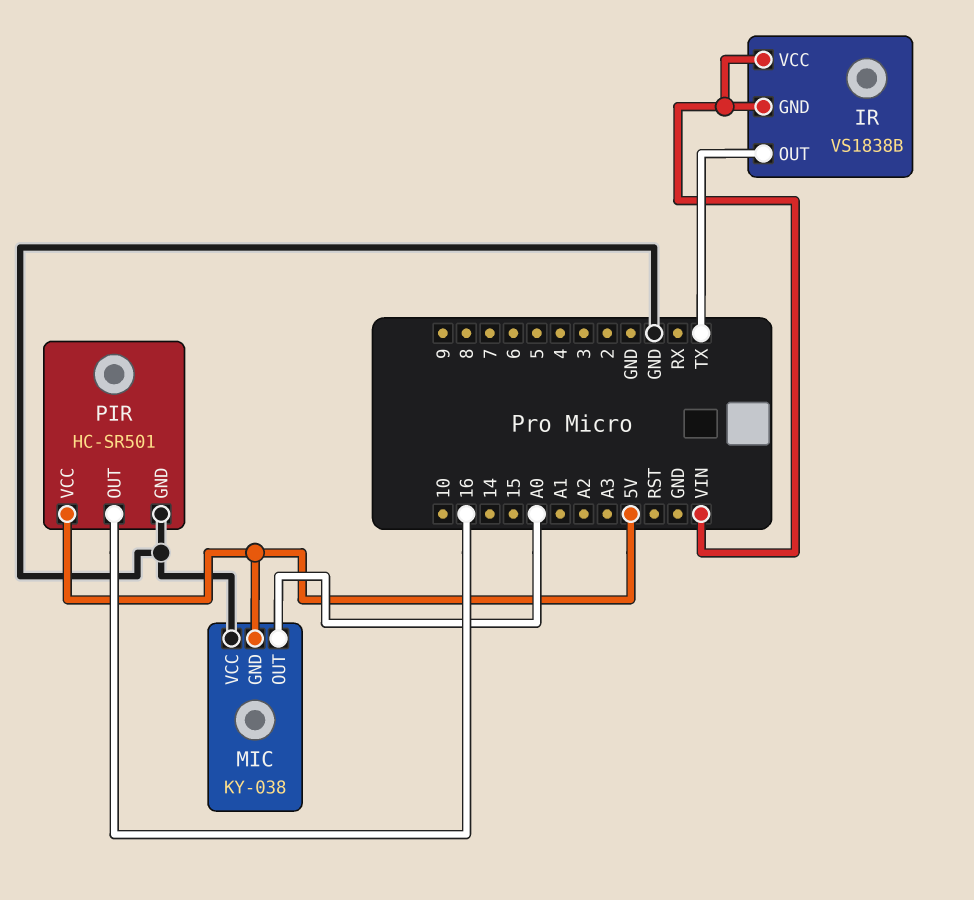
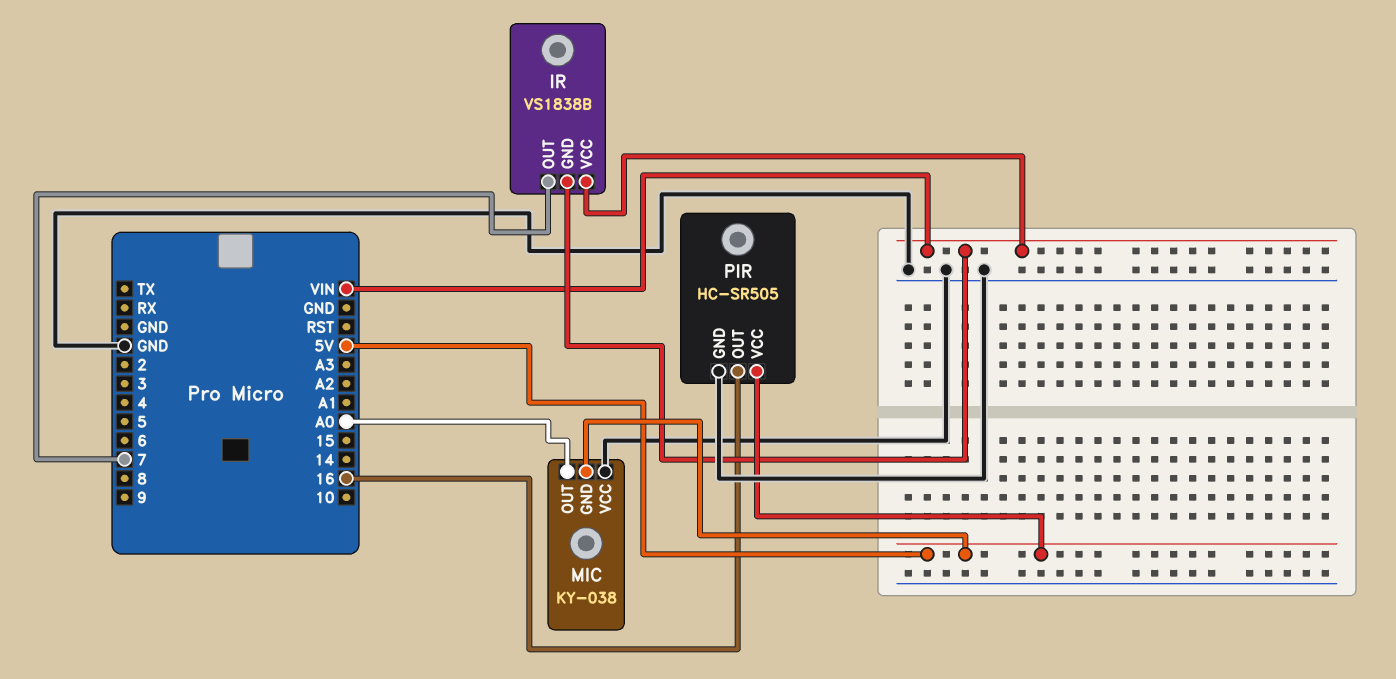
IR pin OUT: TX -> 7
PIR: HC-SR501 -> HC-SR505

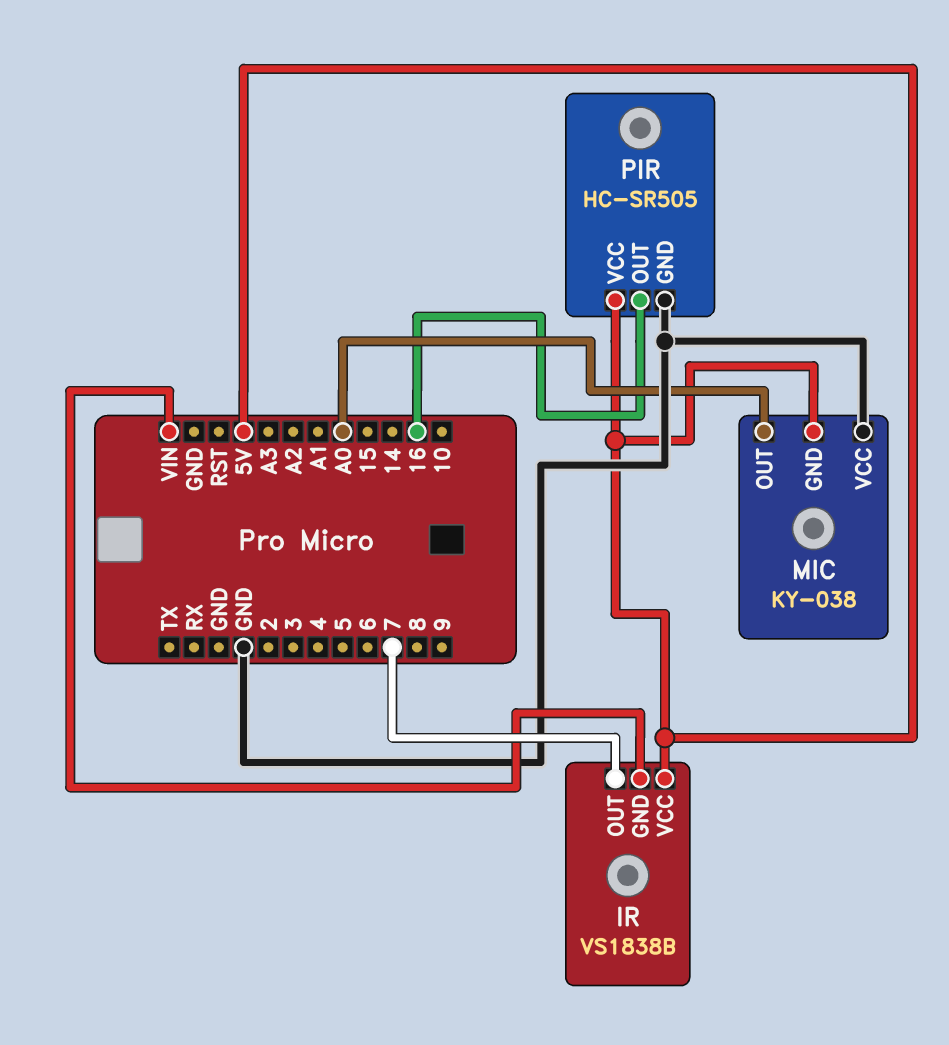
IR pin VCC: VIN -> 5V

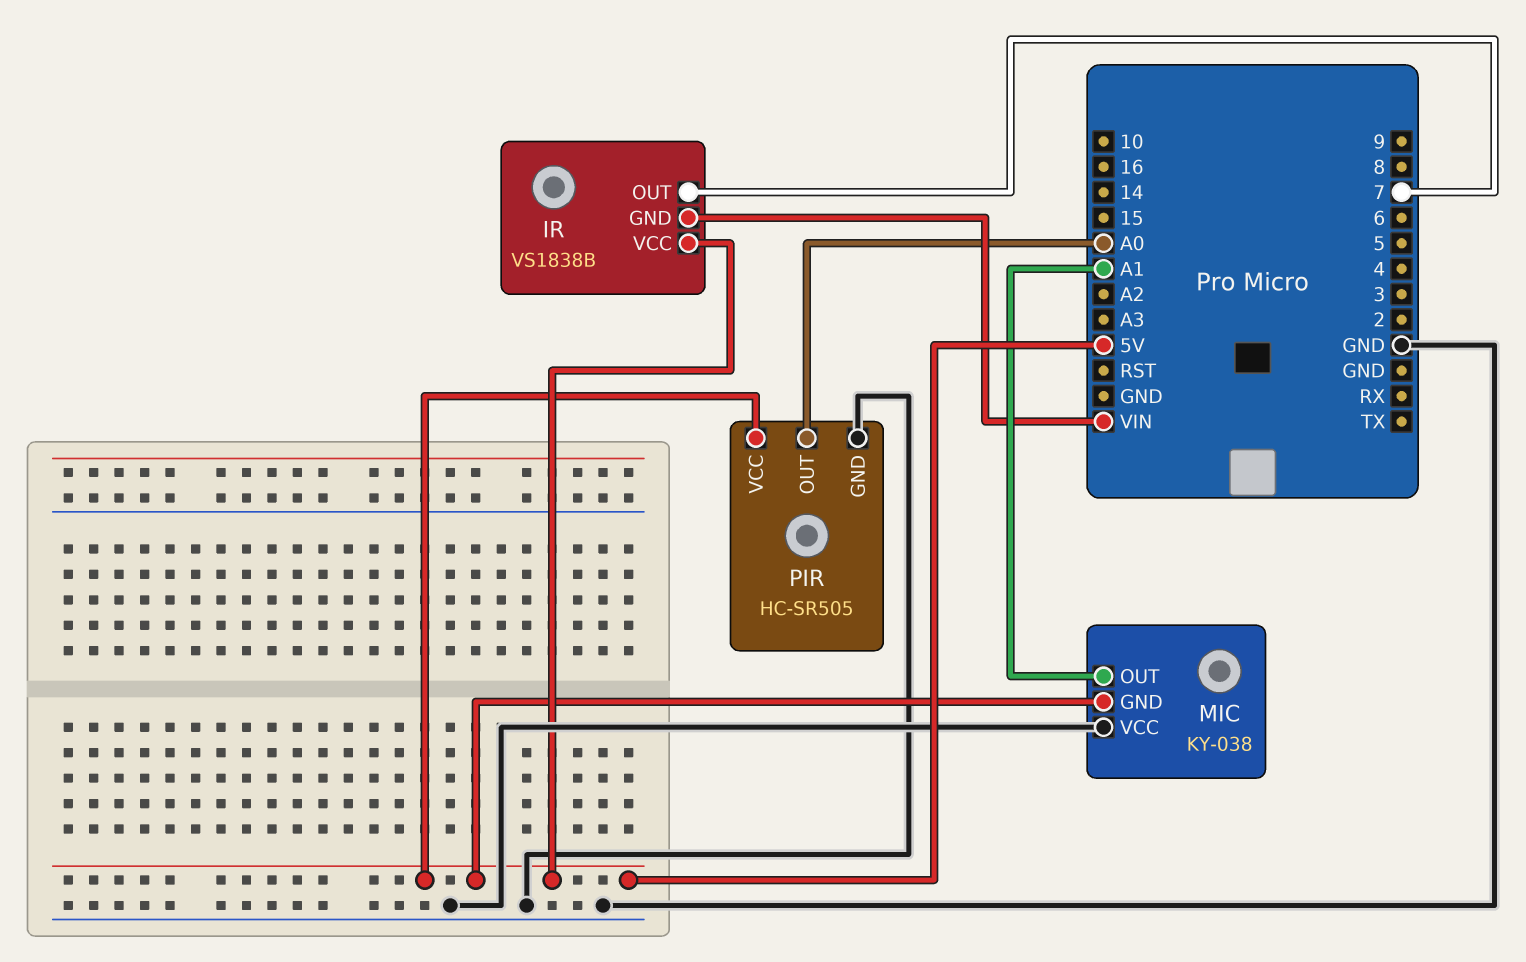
MIC pin OUT: A0 -> A1
PIR pin OUT: 16 -> A0

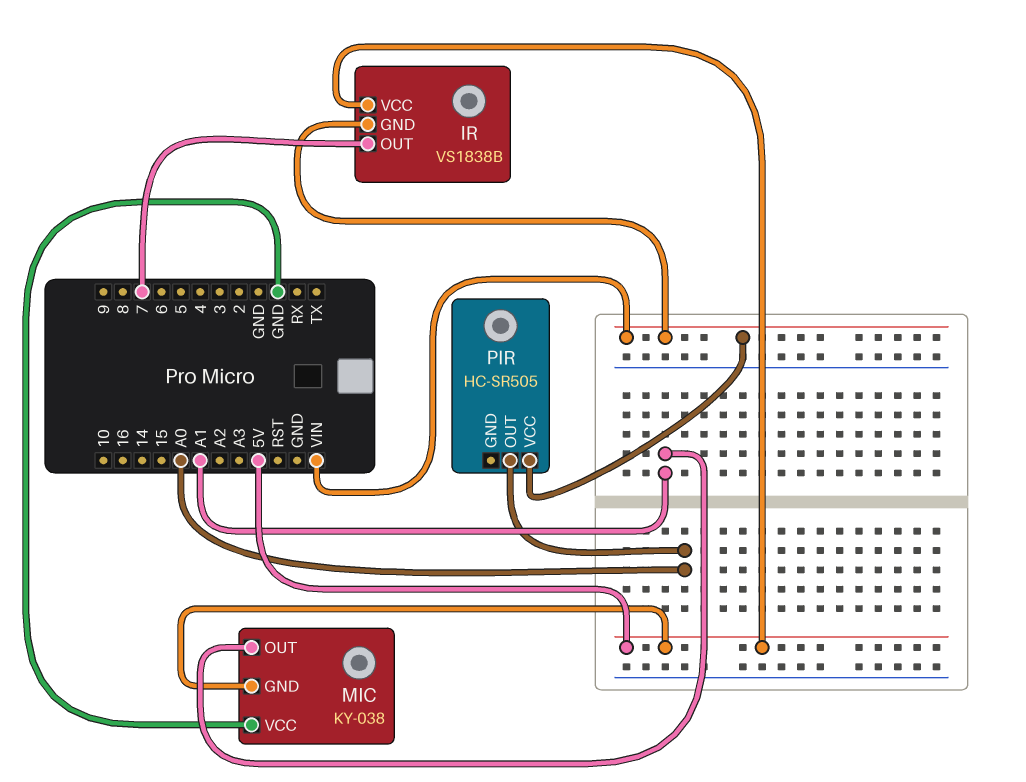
PIR pin GND: GND -> none
PIR pin VCC: 5V -> VIN

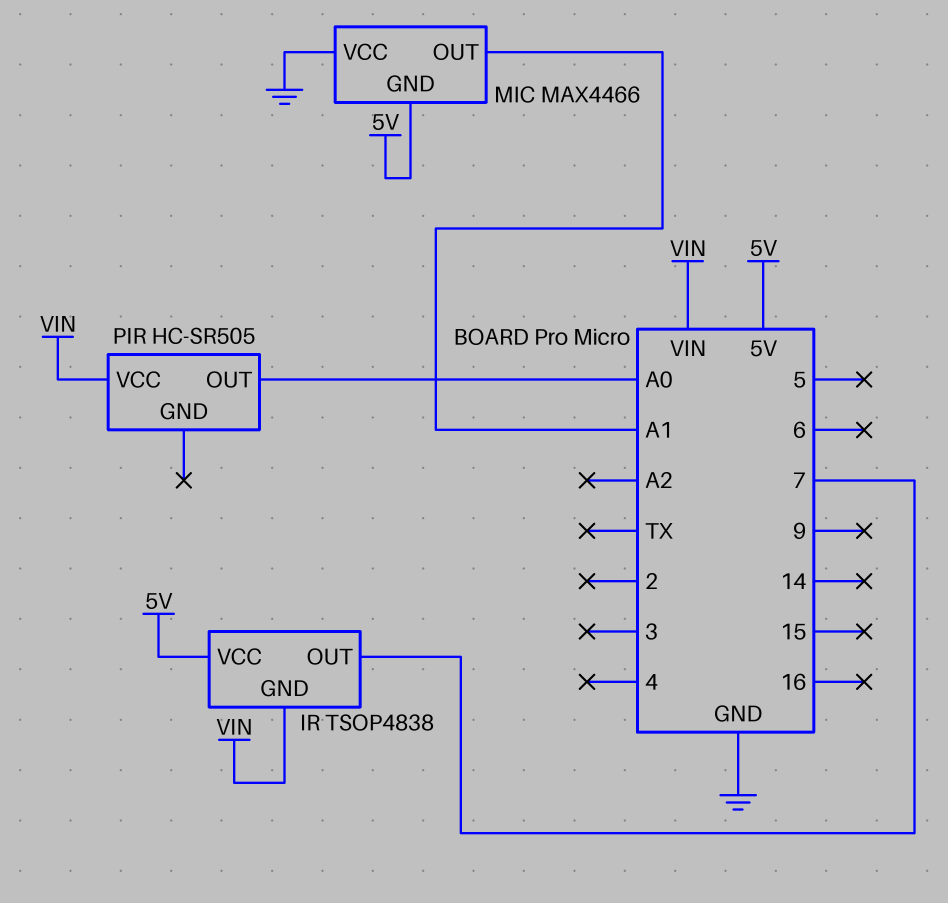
IR: VS1838B -> TSOP4838
MIC: KY-038 -> MAX4466

